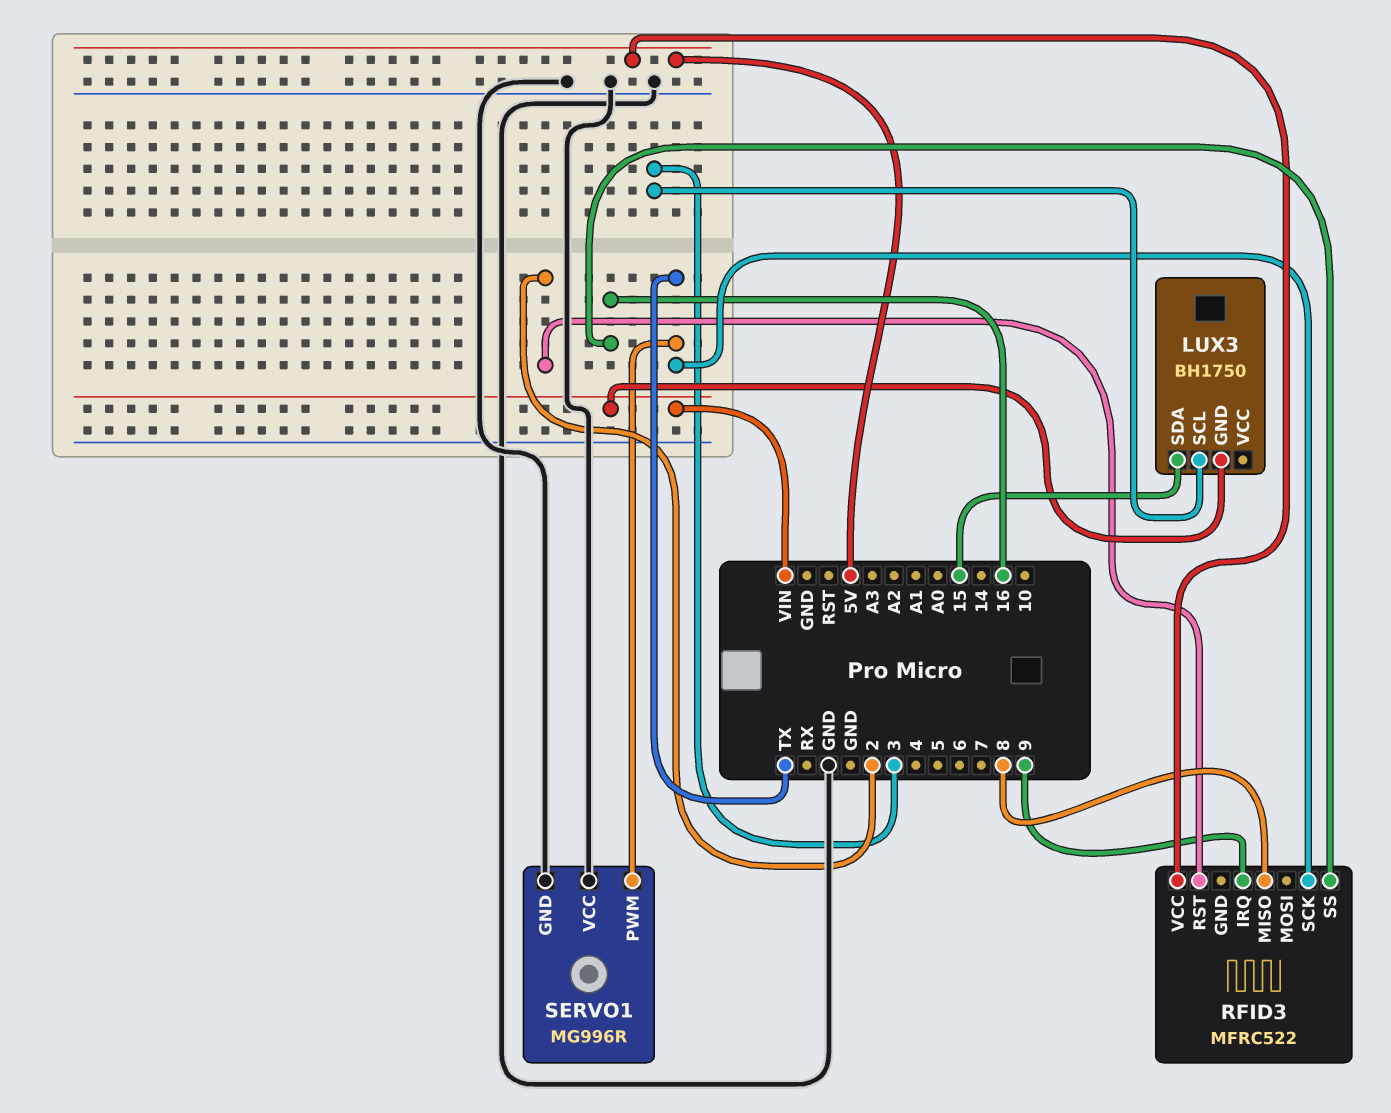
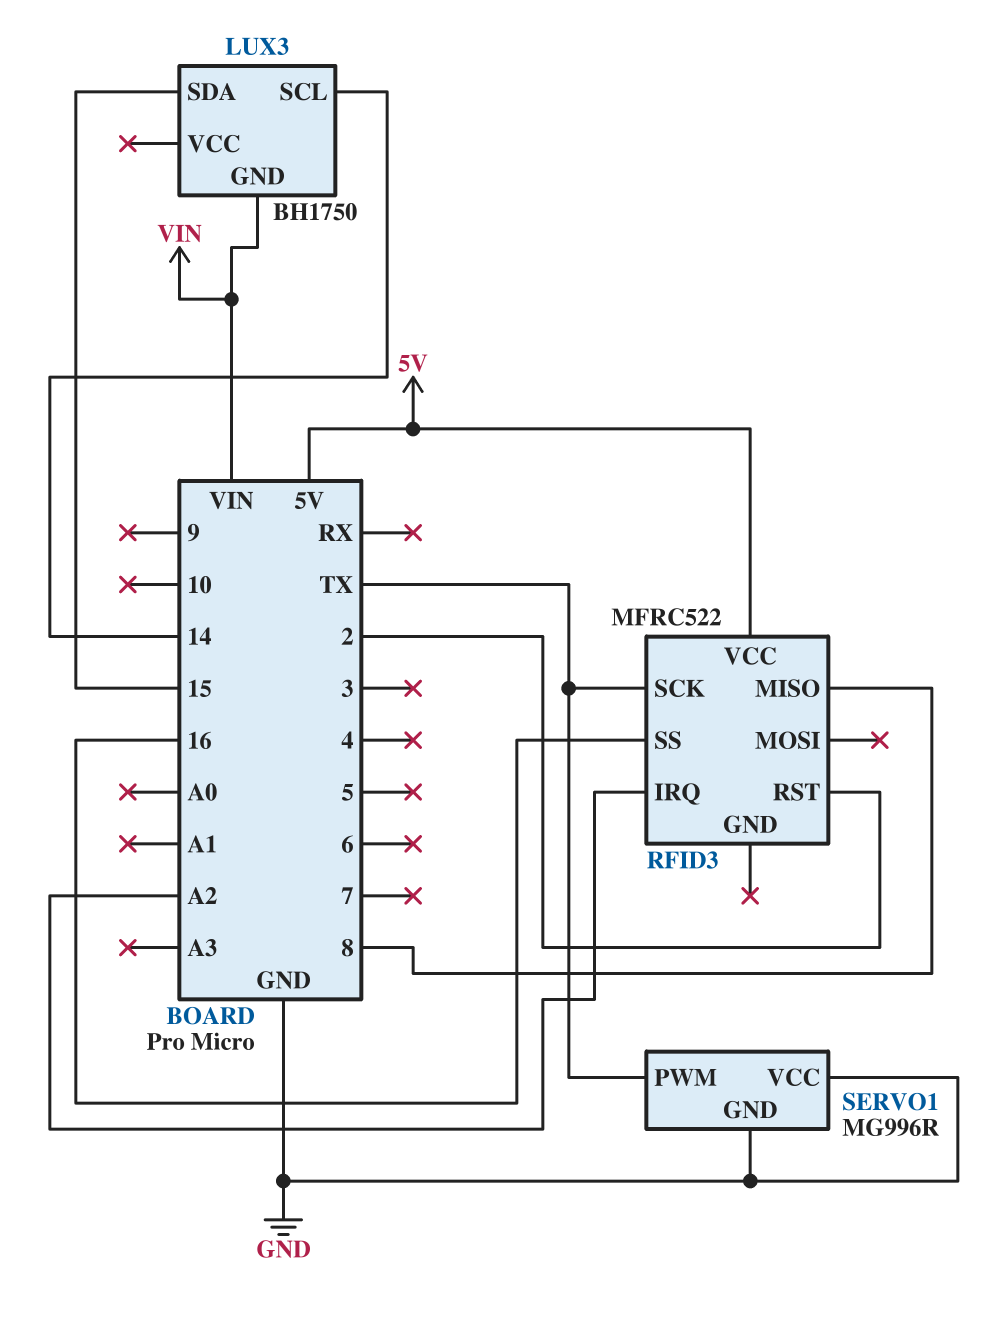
LUX3 pin SCL: 3 -> 14
RFID3 pin IRQ: 9 -> A2

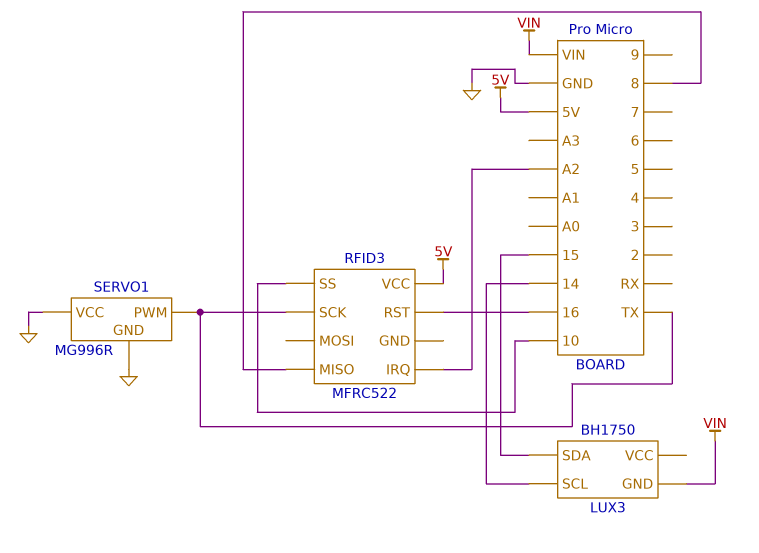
RFID3 pin RST: 2 -> 16
RFID3 pin SS: 16 -> 10

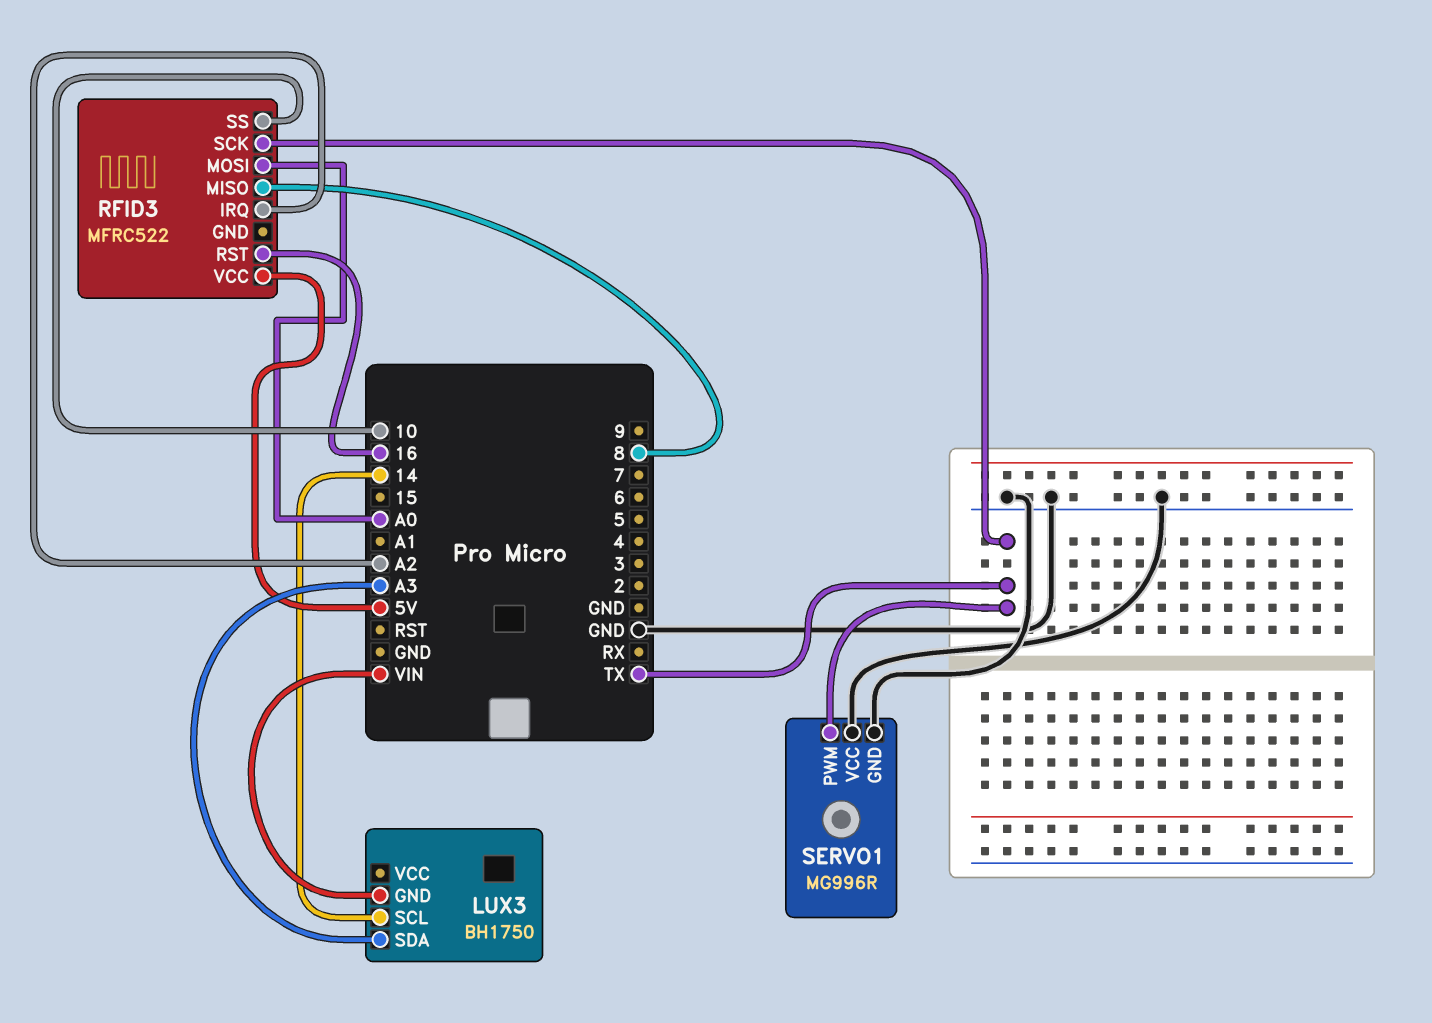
LUX3 pin SDA: 15 -> A3
RFID3 pin MOSI: none -> A0

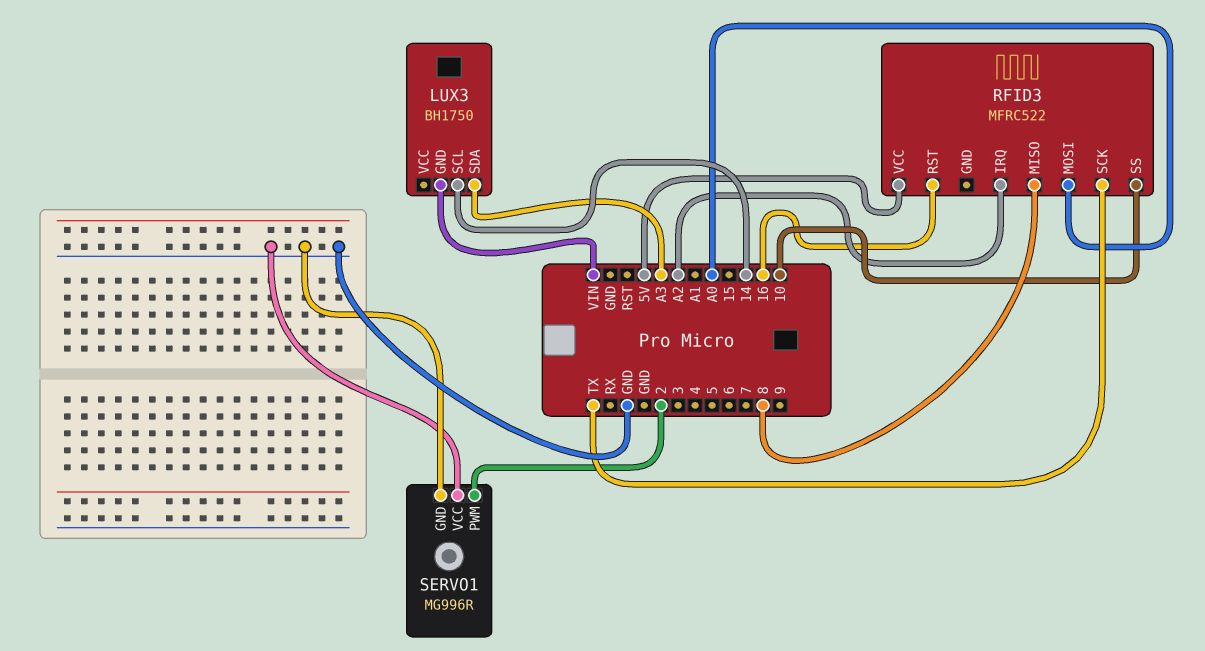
SERVO1 pin PWM: TX -> 2

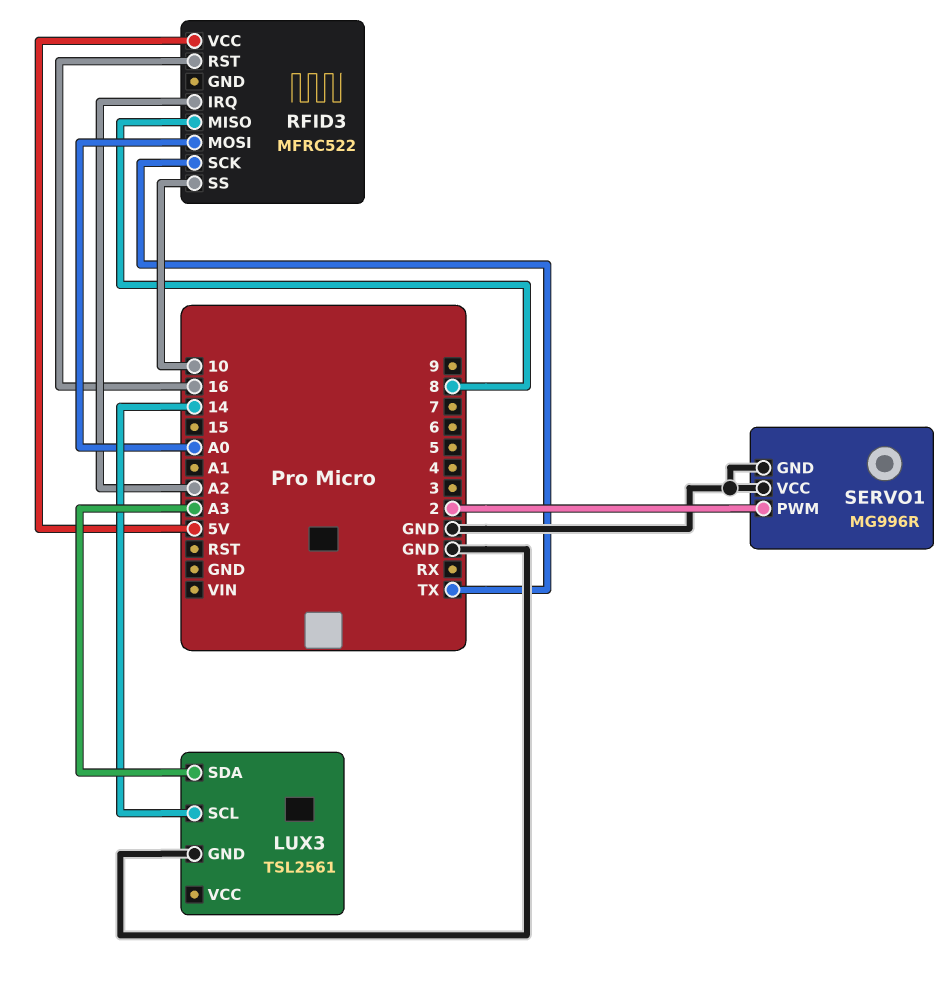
LUX3: BH1750 -> TSL2561
LUX3 pin GND: VIN -> GND

